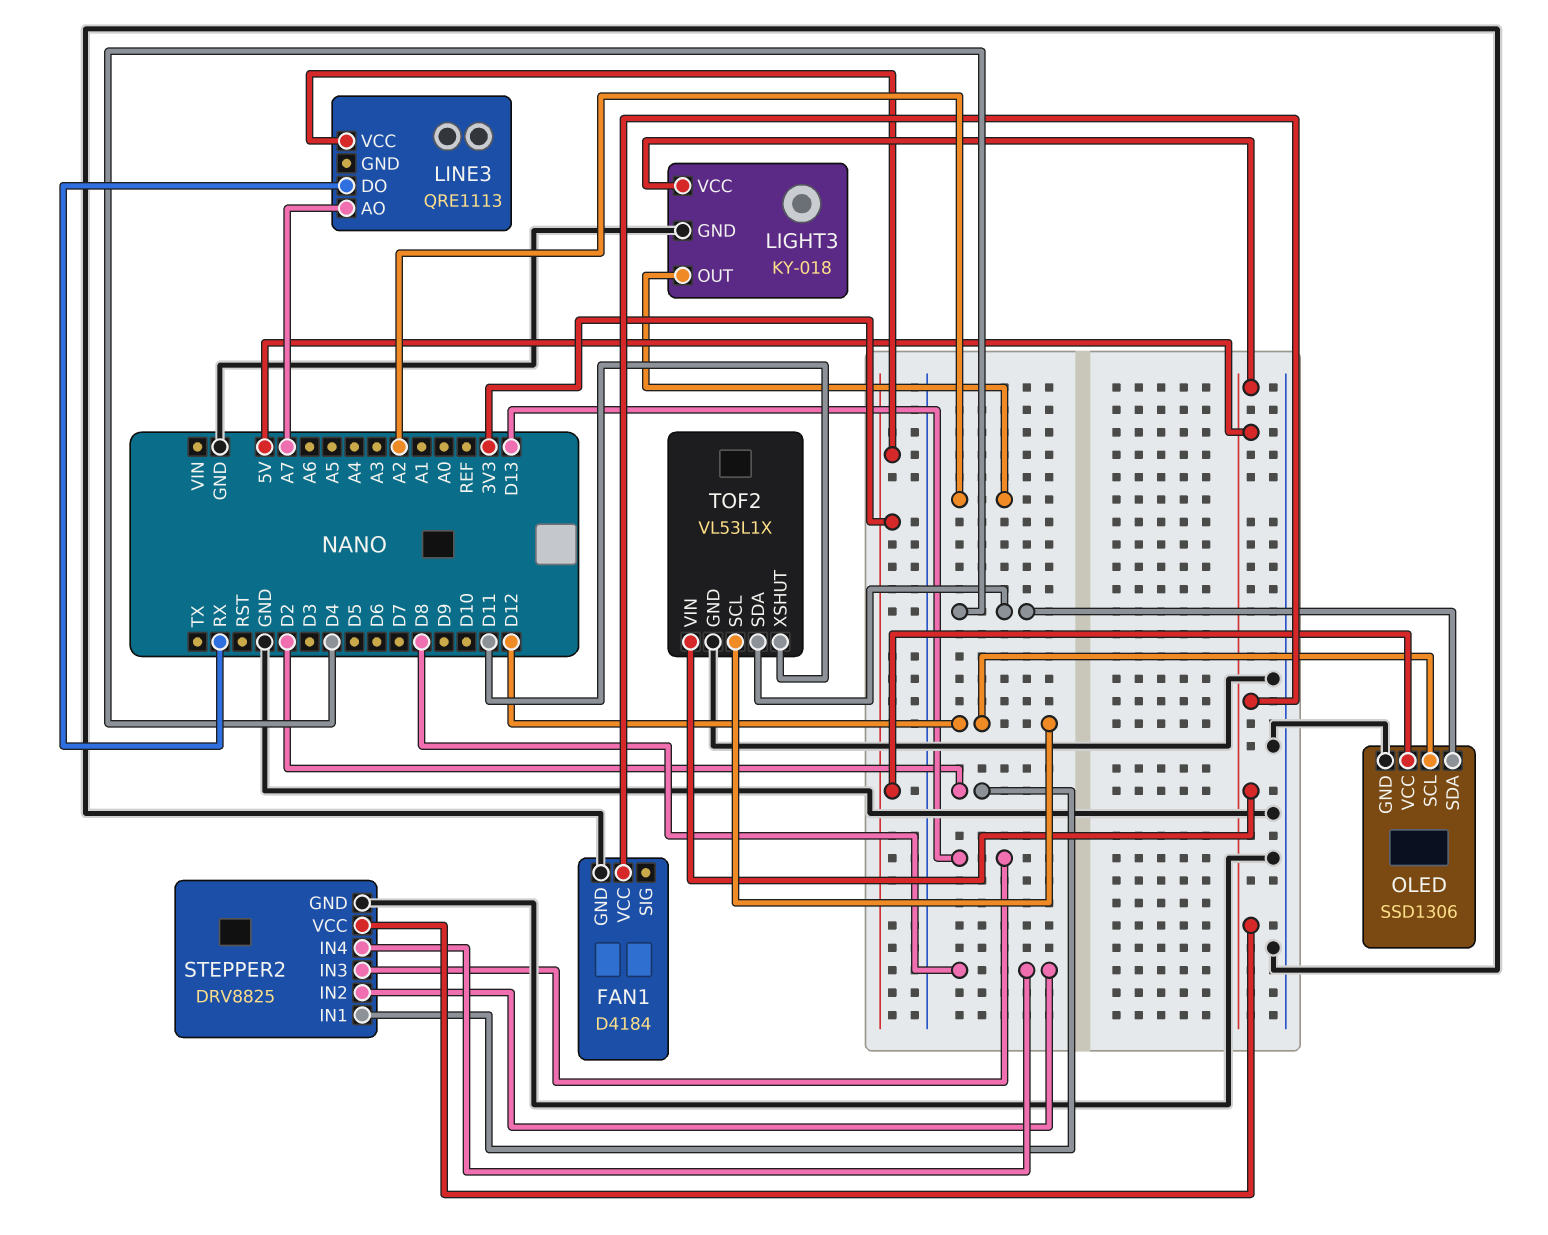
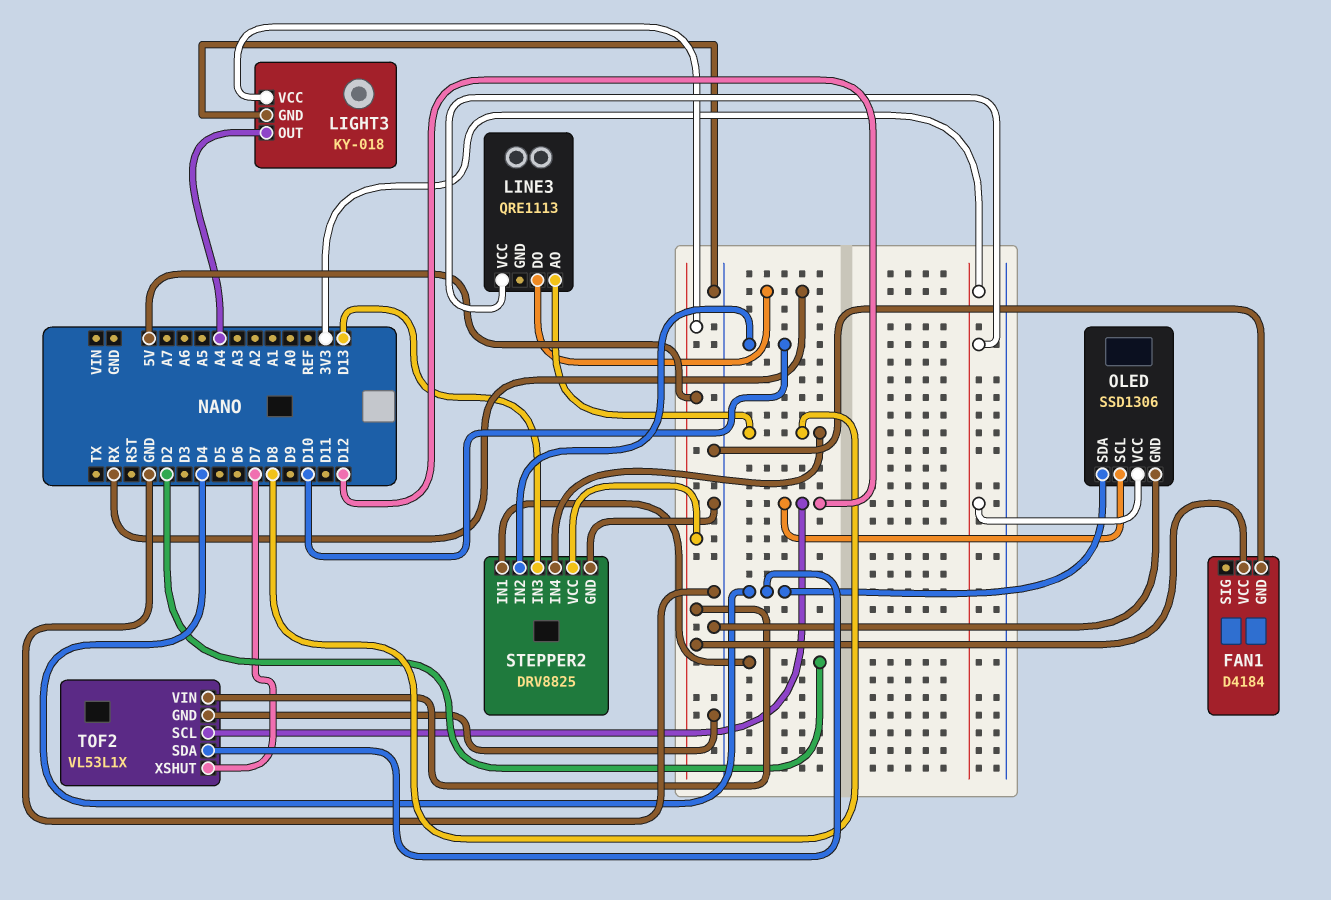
LIGHT3 pin OUT: A2 -> A4
LINE3 pin AO: A7 -> D8
STEPPER2 pin IN2: D8 -> D10
TOF2 pin XSHUT: D11 -> D7

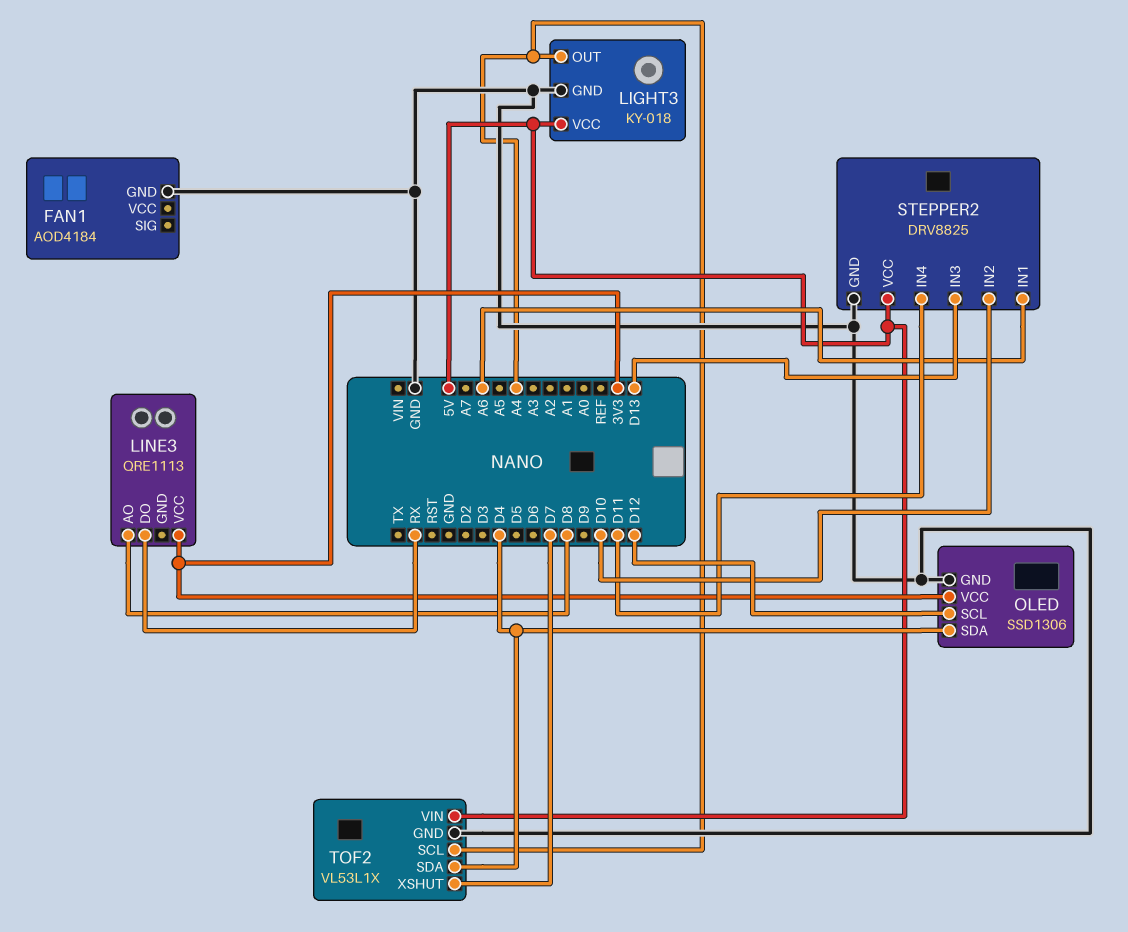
FAN1: D4184 -> AOD4184
FAN1 pin VCC: 5V -> none
STEPPER2 pin IN1: D2 -> A6
STEPPER2 pin IN4: D8 -> D11
TOF2 pin SCL: D12 -> A4

